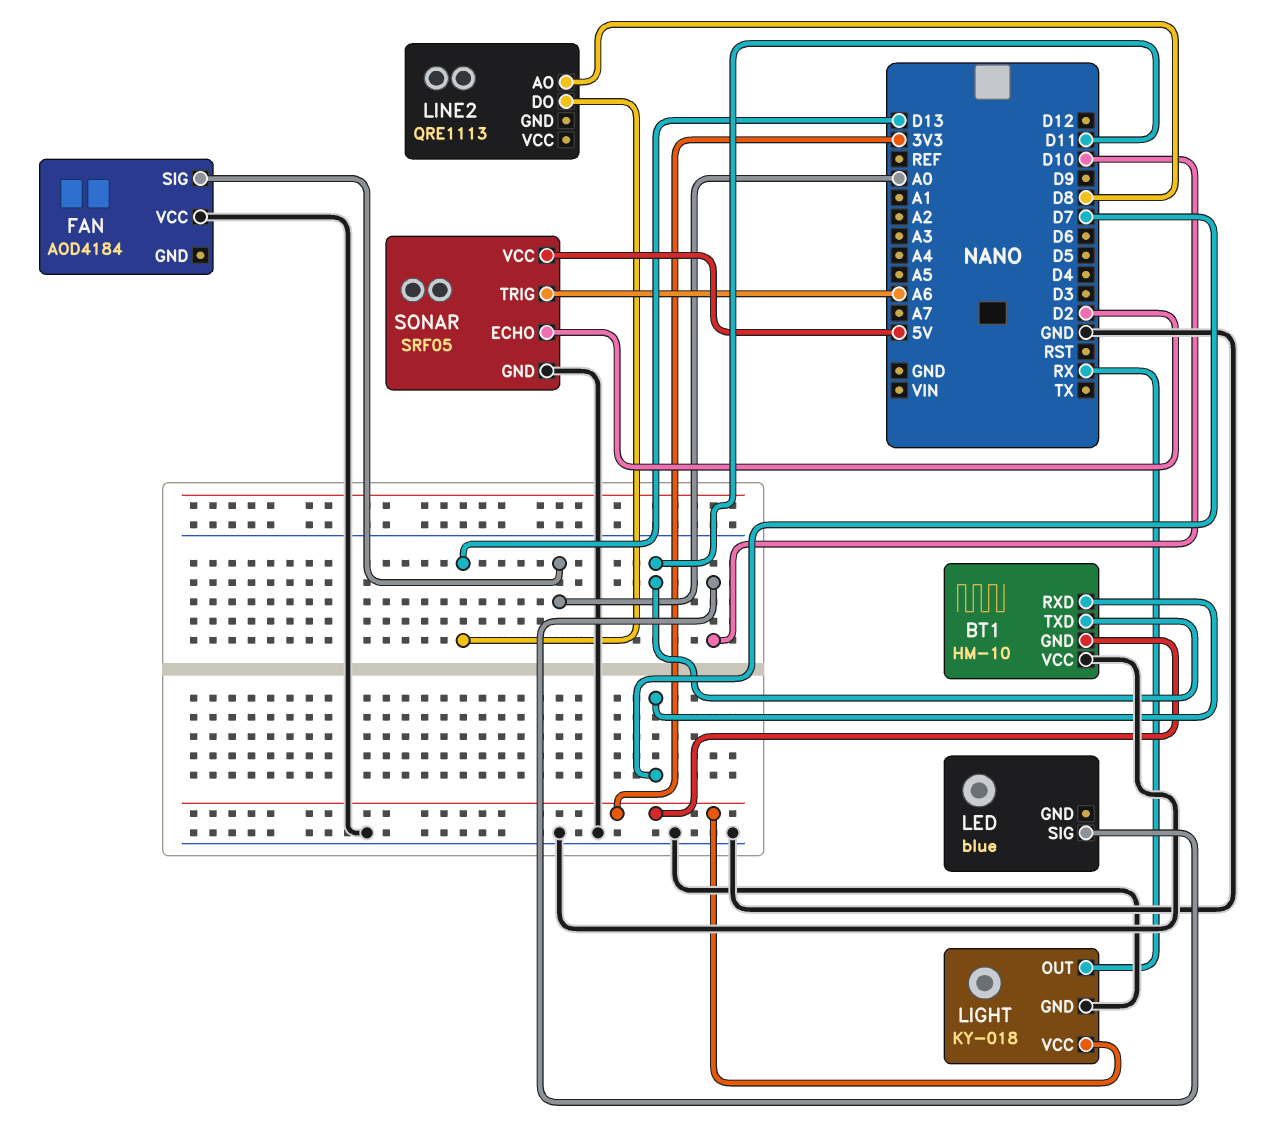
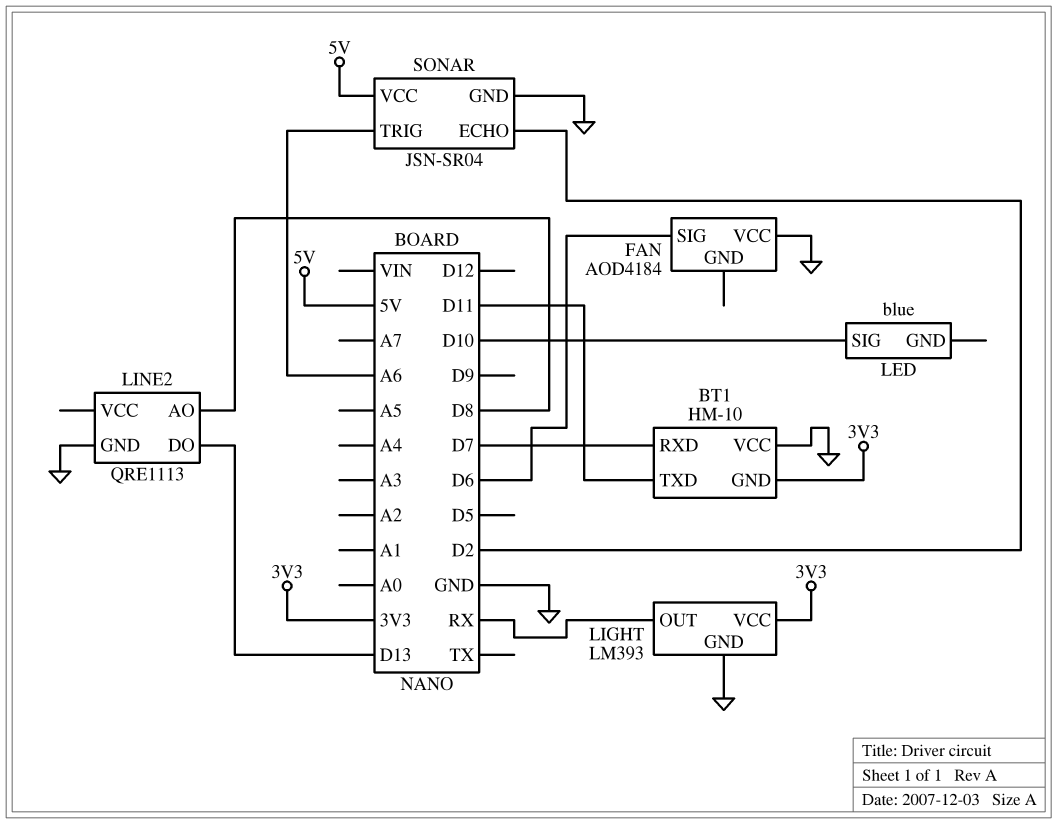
FAN pin SIG: A0 -> D6
LIGHT: KY-018 -> LM393
LINE2 pin GND: none -> GND
SONAR: SRF05 -> JSN-SR04

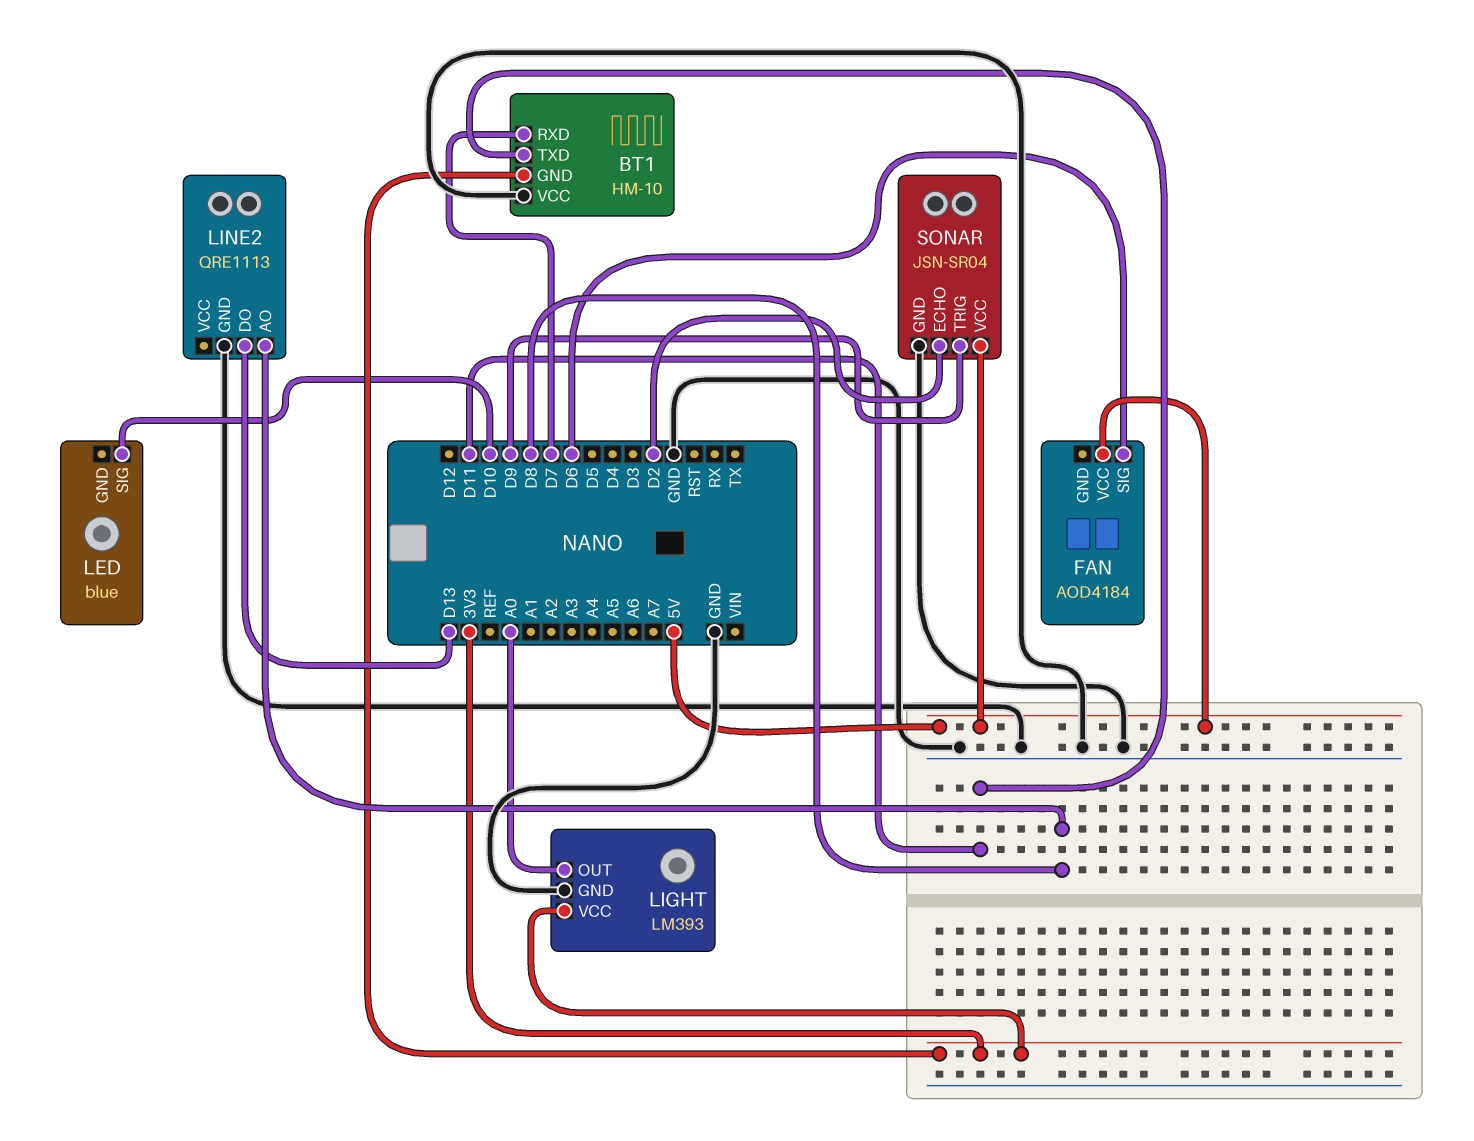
FAN pin VCC: GND -> 5V
LIGHT pin OUT: RX -> A0
SONAR pin TRIG: A6 -> D9

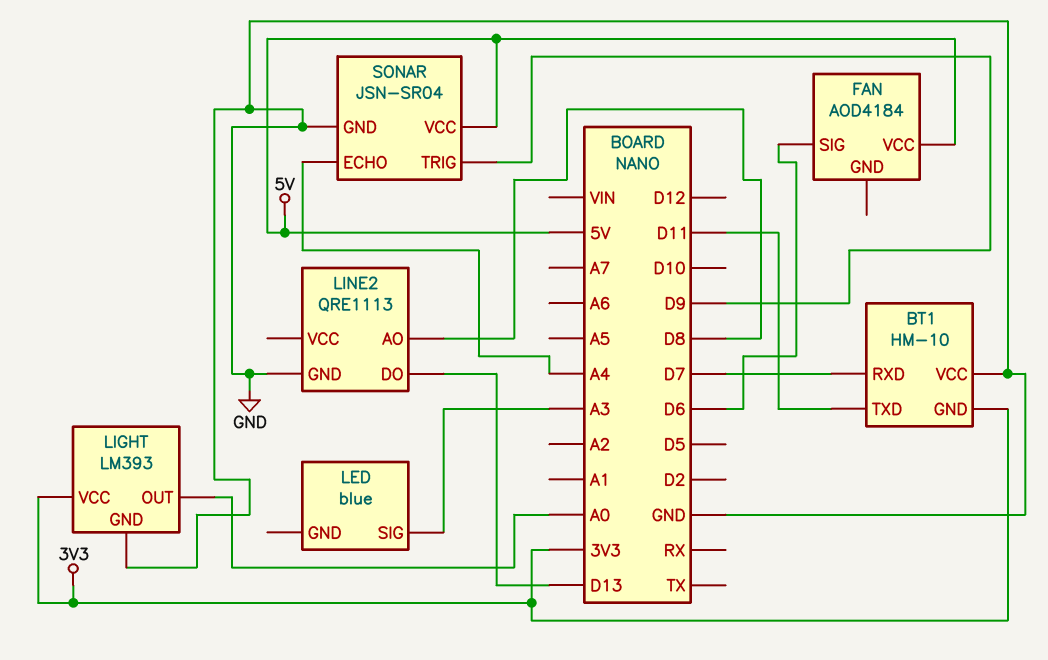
LED pin SIG: D10 -> A3
SONAR pin ECHO: D2 -> A4

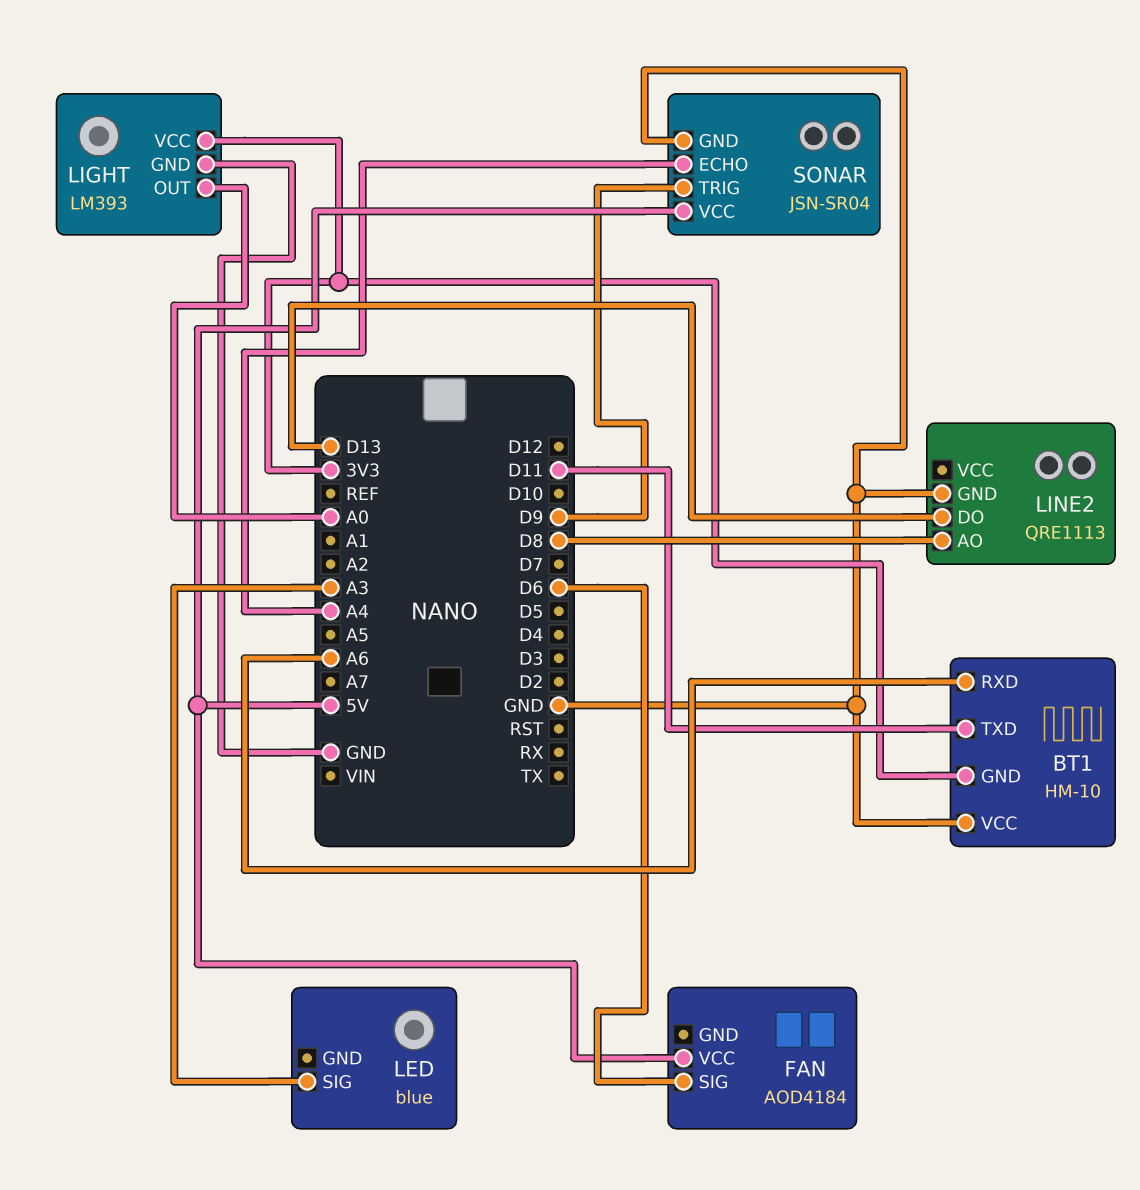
BT1 pin RXD: D7 -> A6

